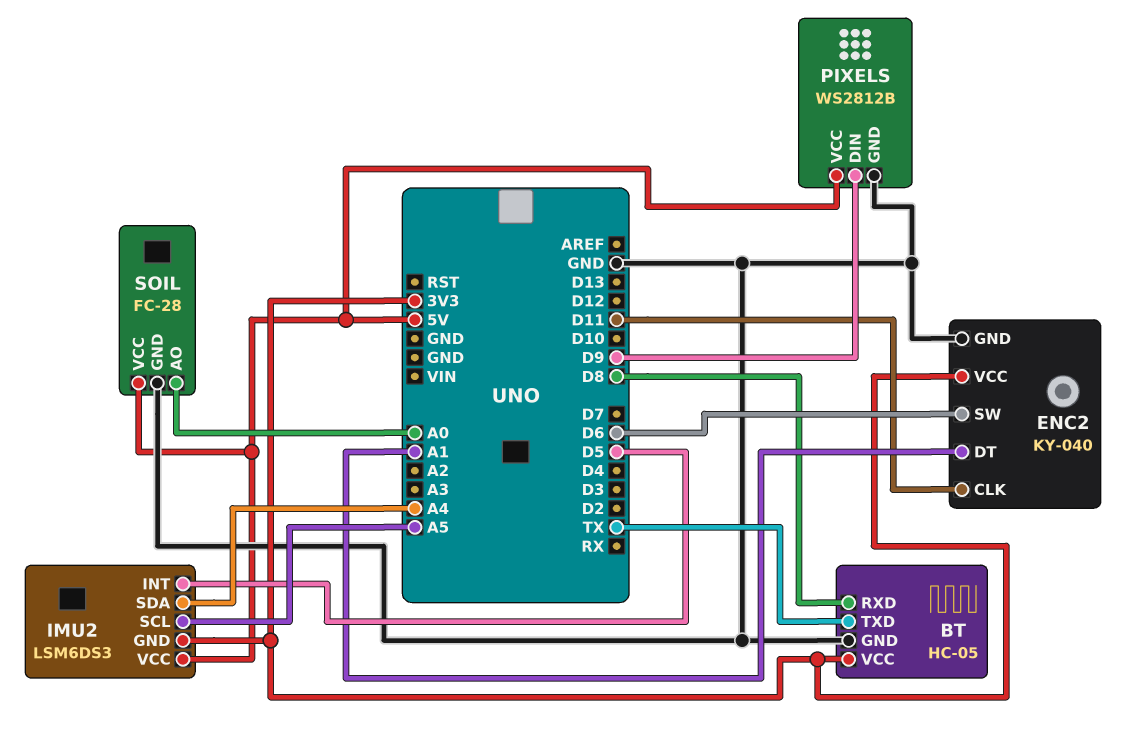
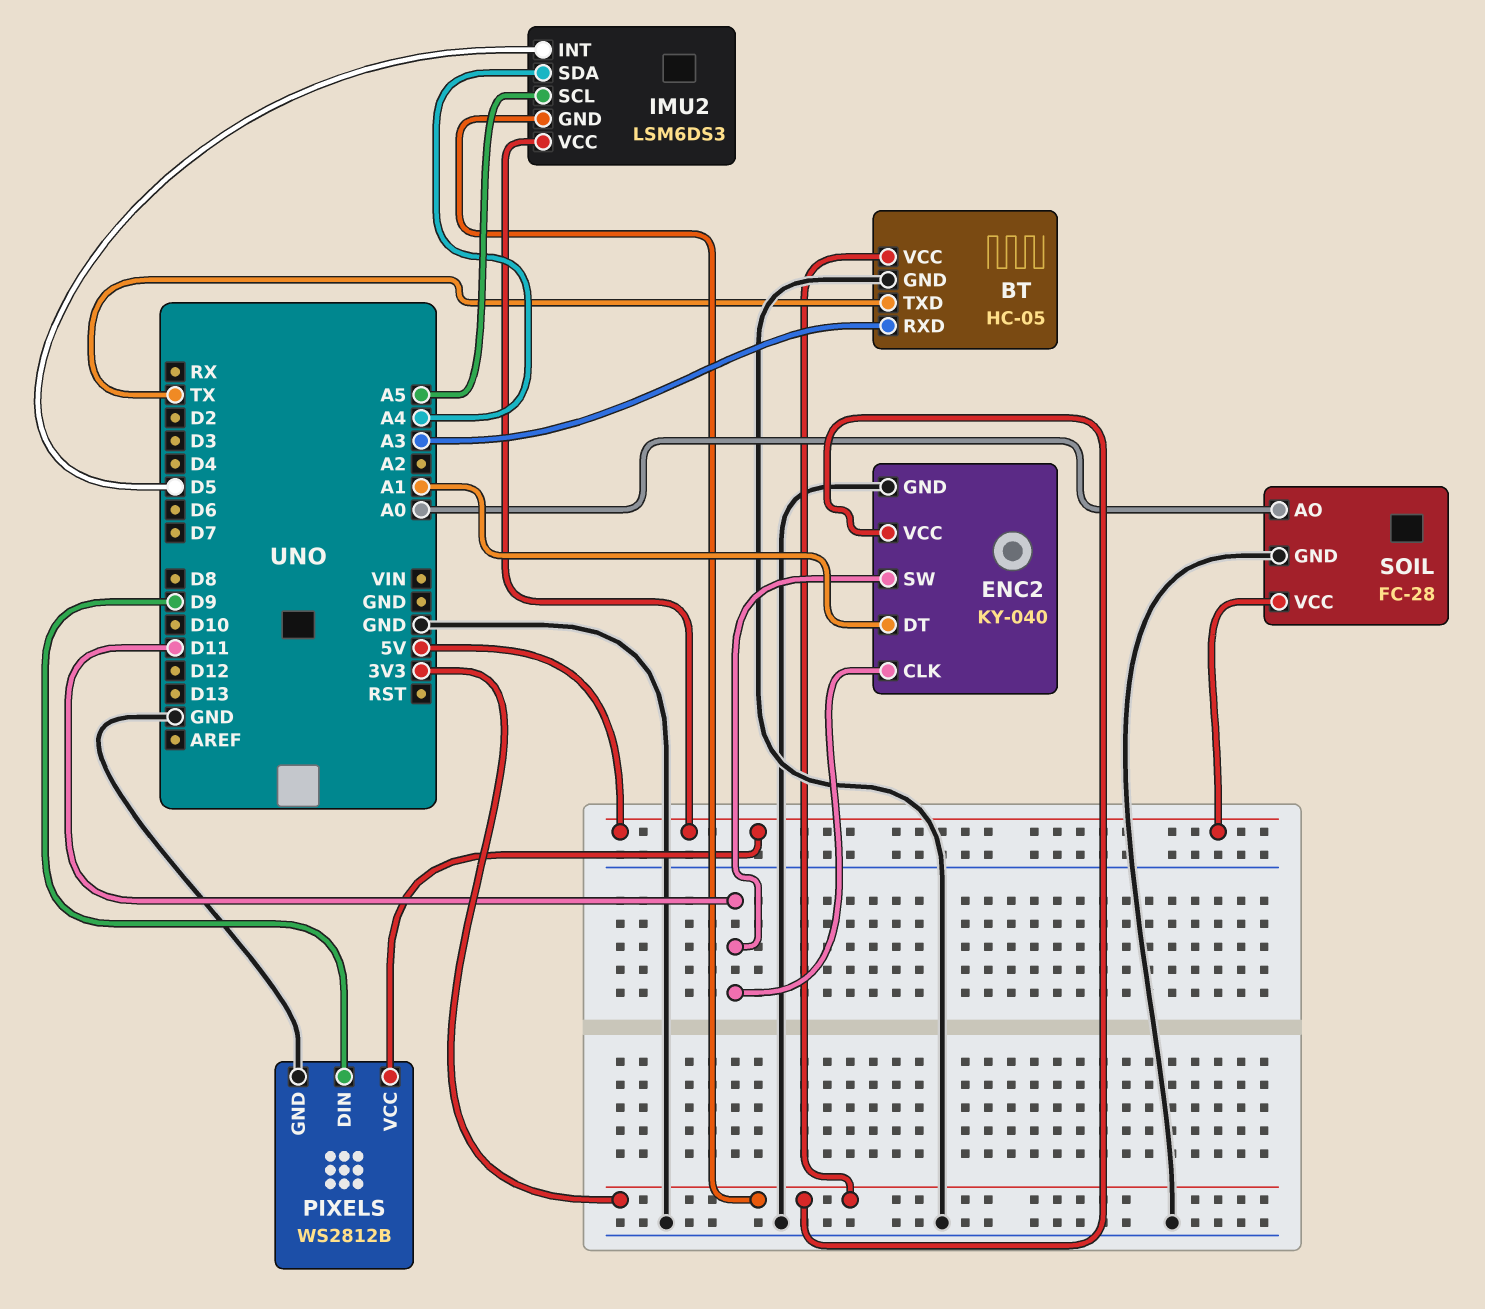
BT pin RXD: D8 -> A3
ENC2 pin SW: D6 -> D11

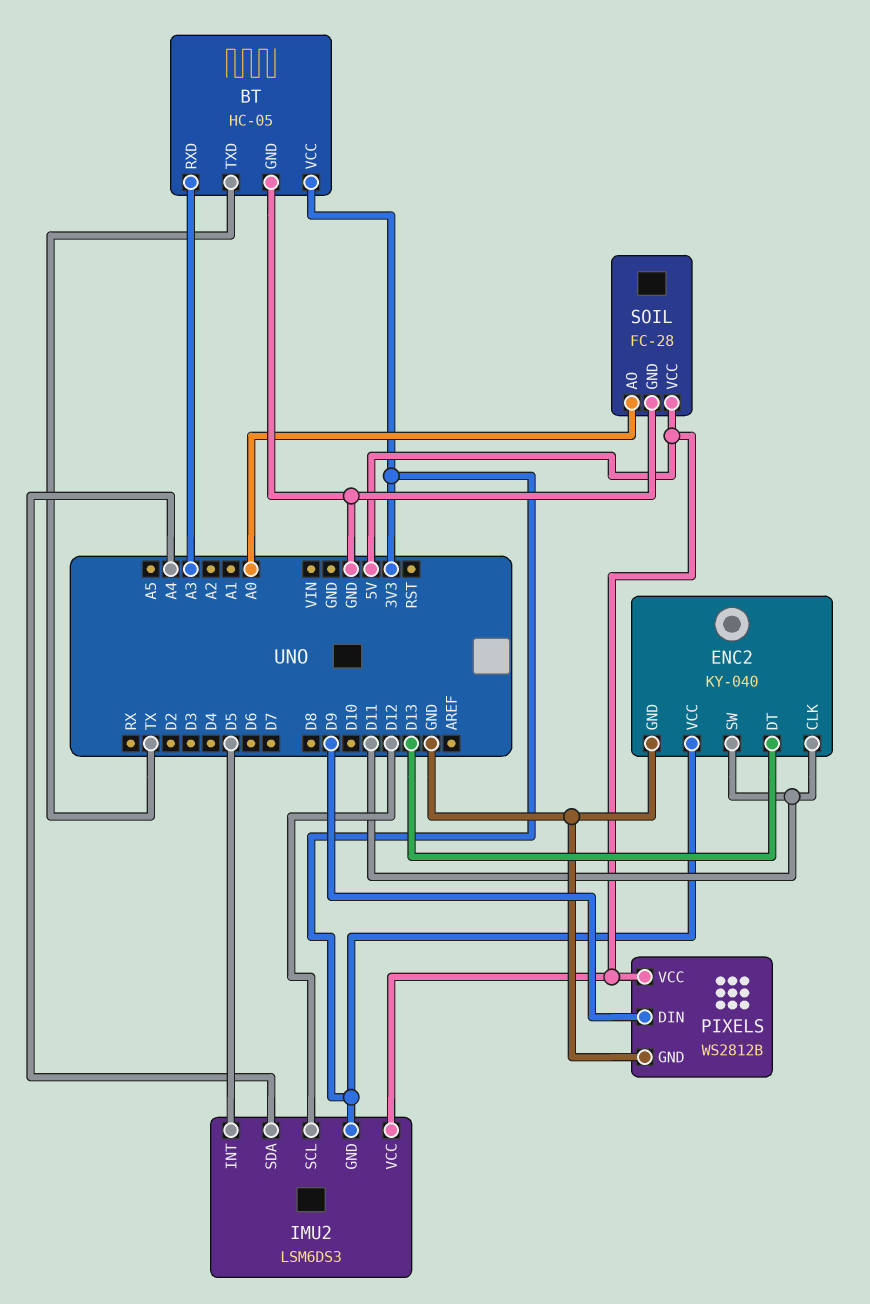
ENC2 pin DT: A1 -> D13
IMU2 pin SCL: A5 -> D12

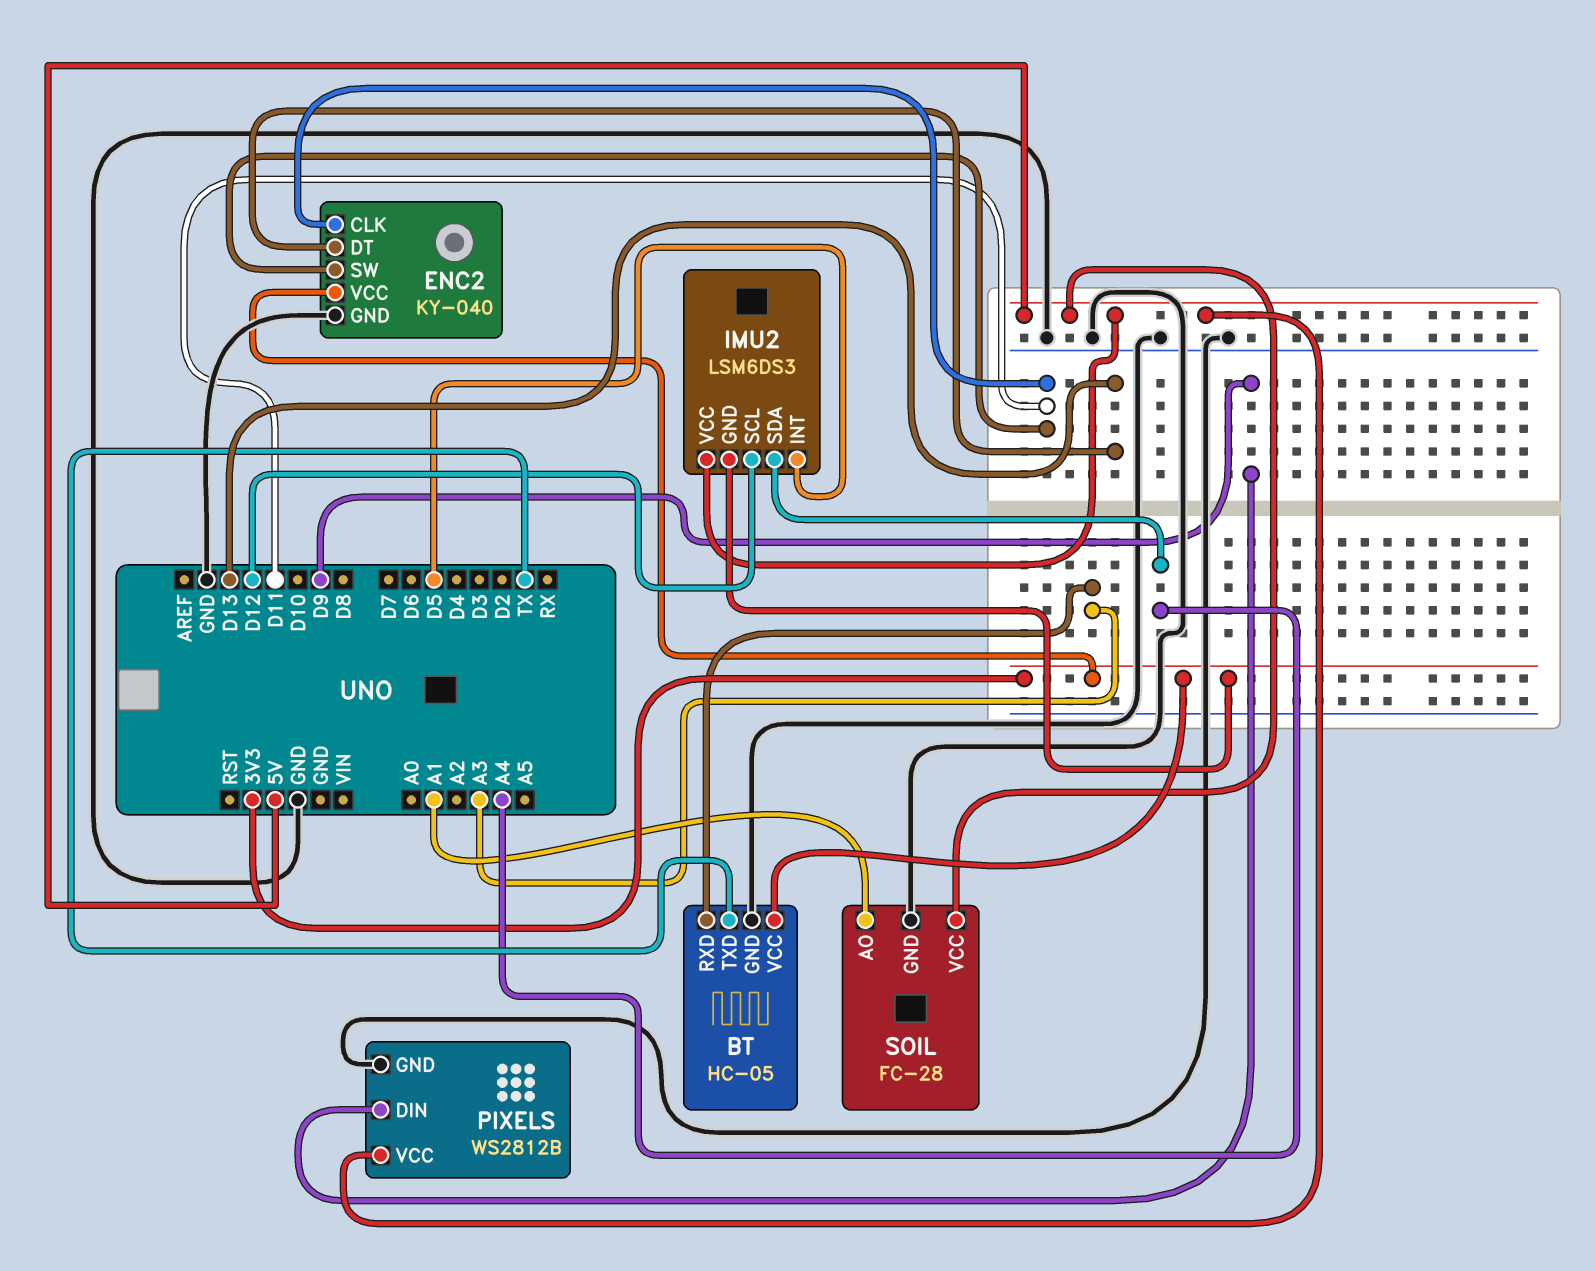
SOIL pin AO: A0 -> A1

